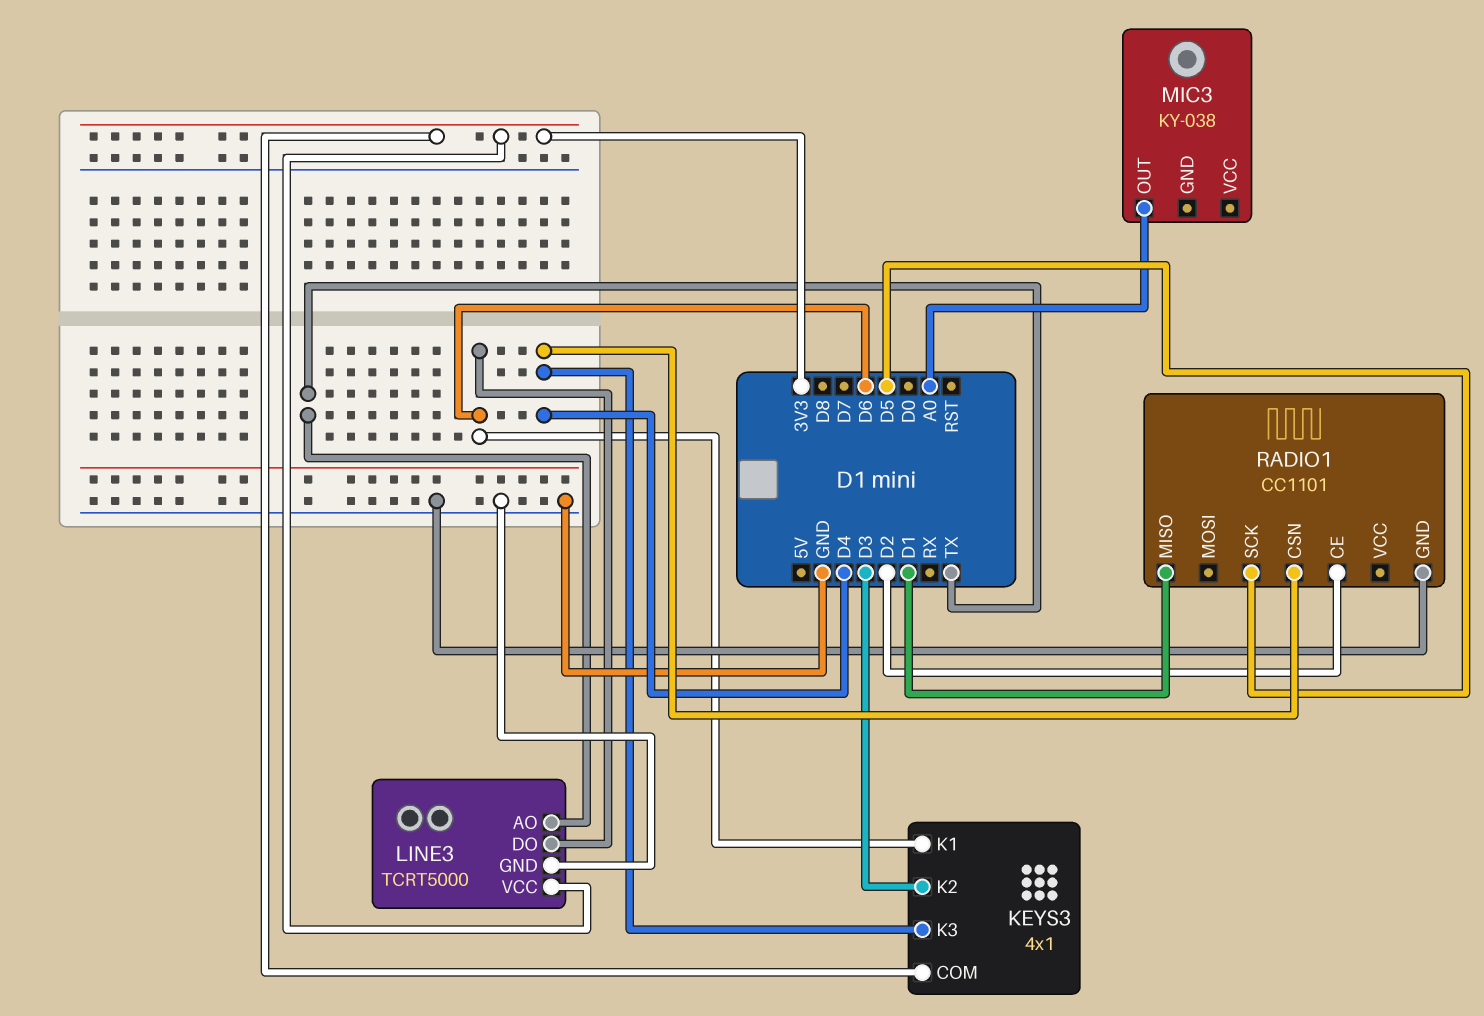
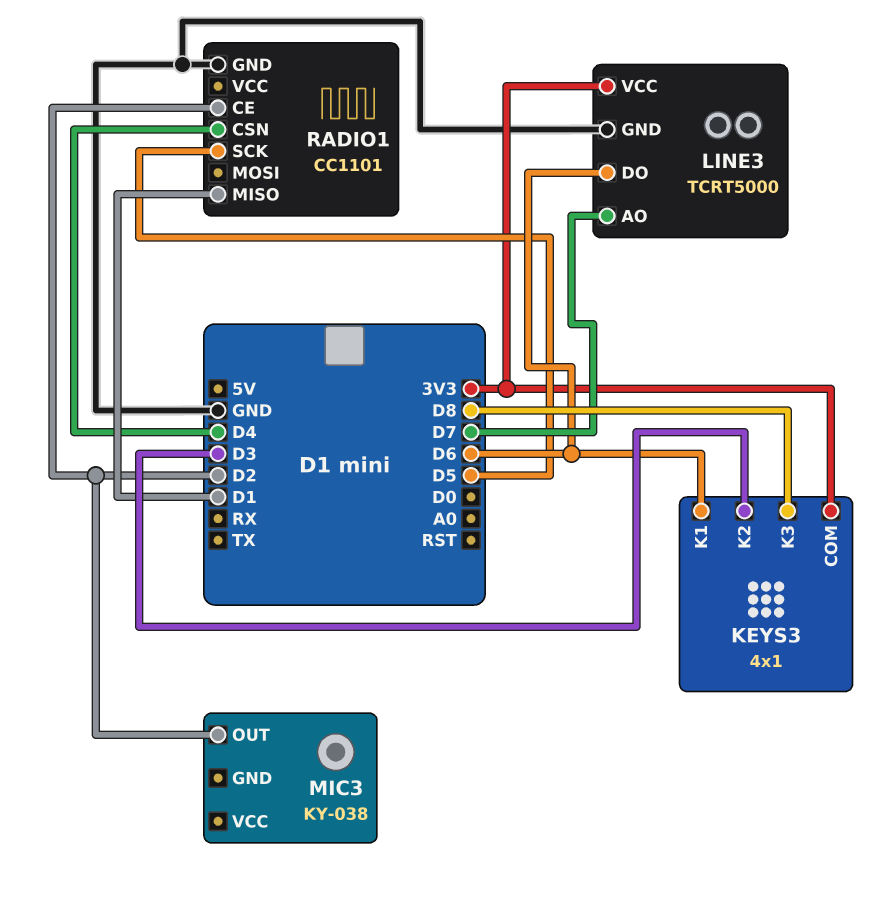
KEYS3 pin K3: D4 -> D8
LINE3 pin AO: TX -> D7
MIC3 pin OUT: A0 -> D2

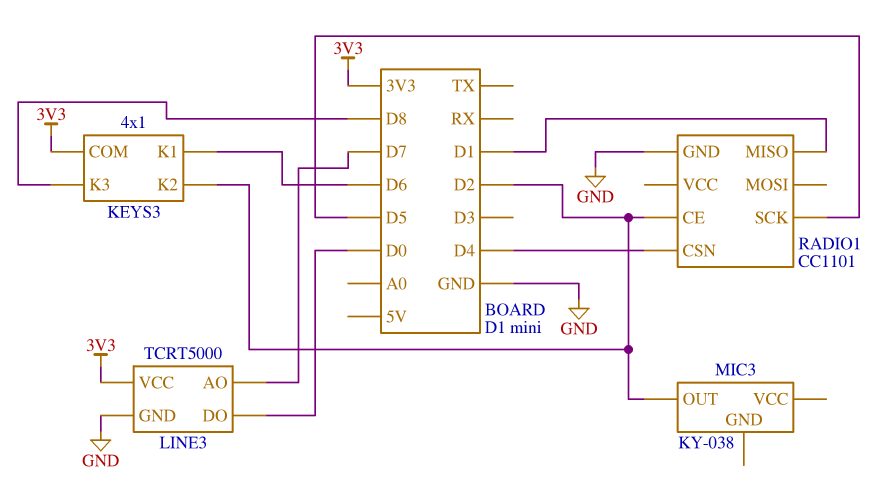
KEYS3 pin K2: D3 -> D2
LINE3 pin DO: D6 -> D0

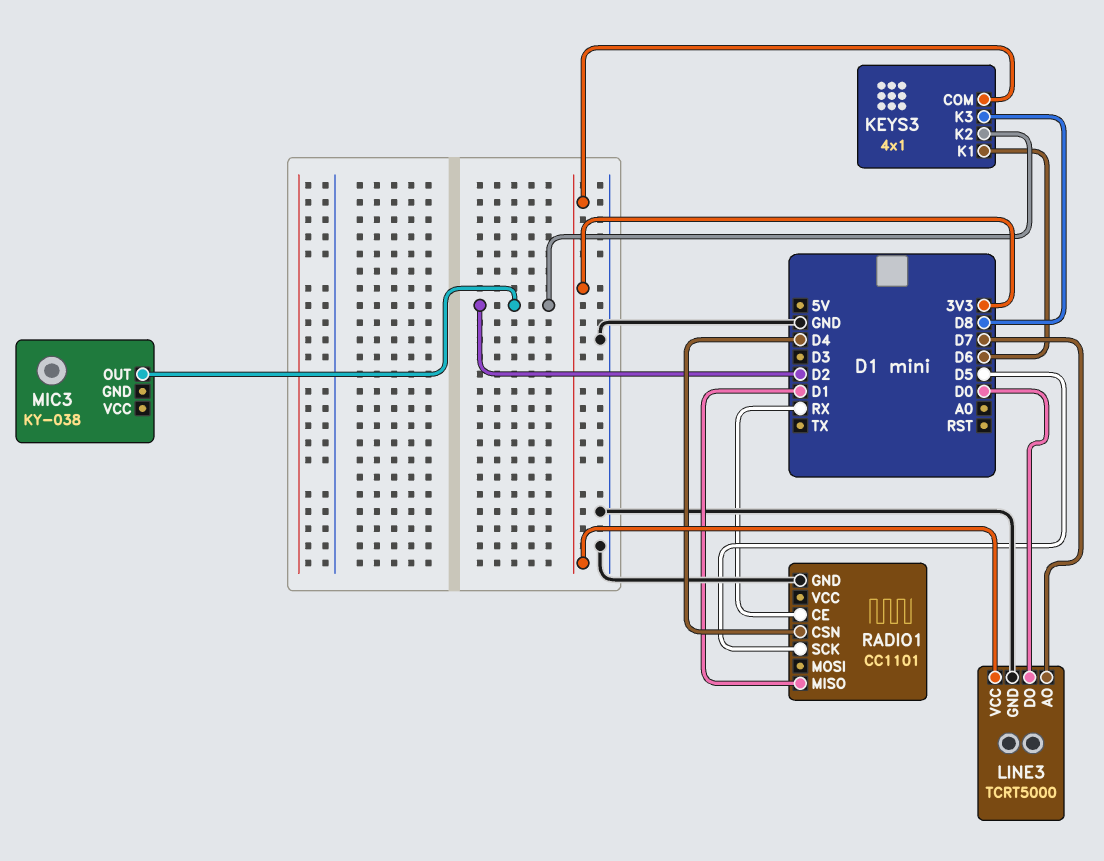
RADIO1 pin CE: D2 -> RX

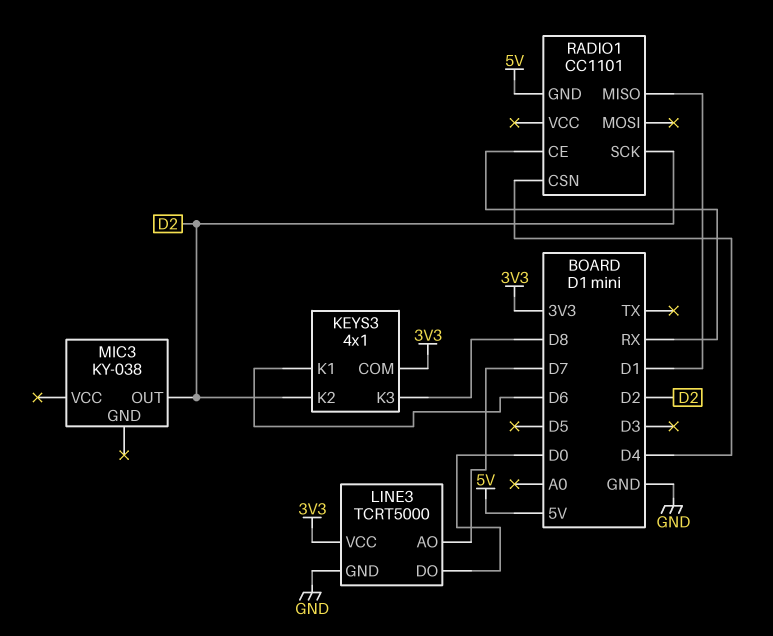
RADIO1 pin GND: GND -> 5V
RADIO1 pin SCK: D5 -> D2

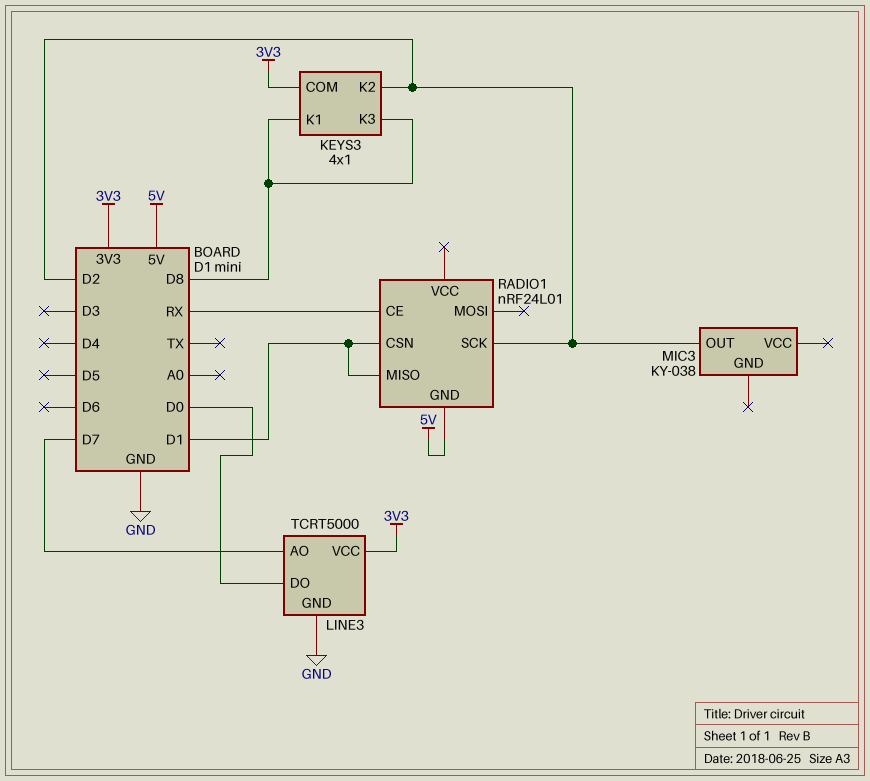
KEYS3 pin K1: D6 -> D8
RADIO1: CC1101 -> nRF24L01
RADIO1 pin CSN: D4 -> D1

